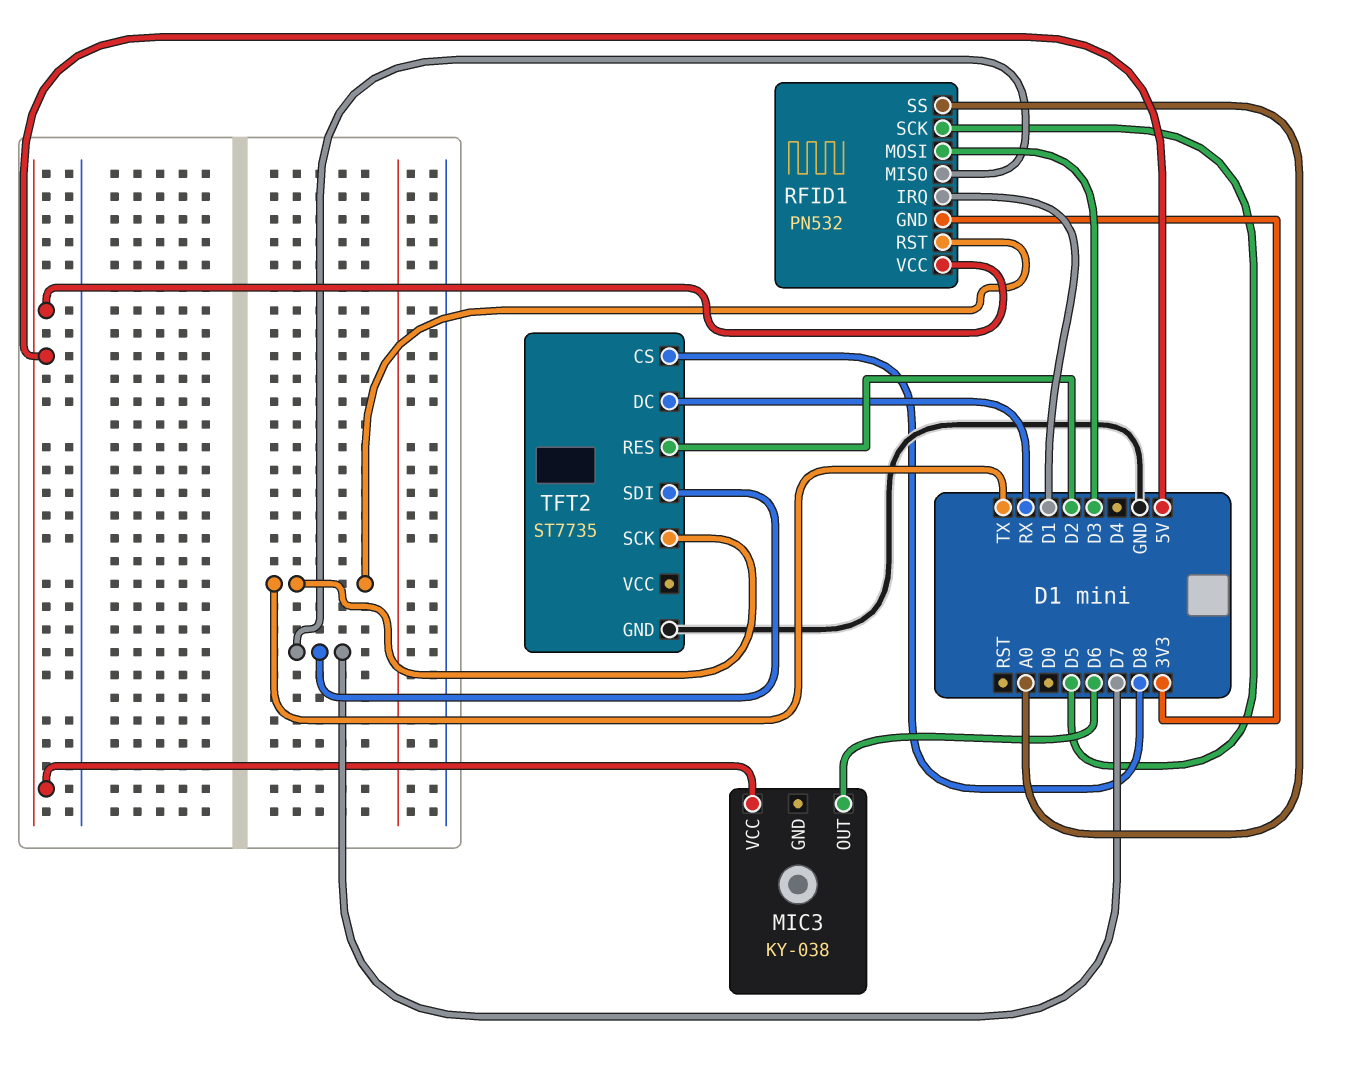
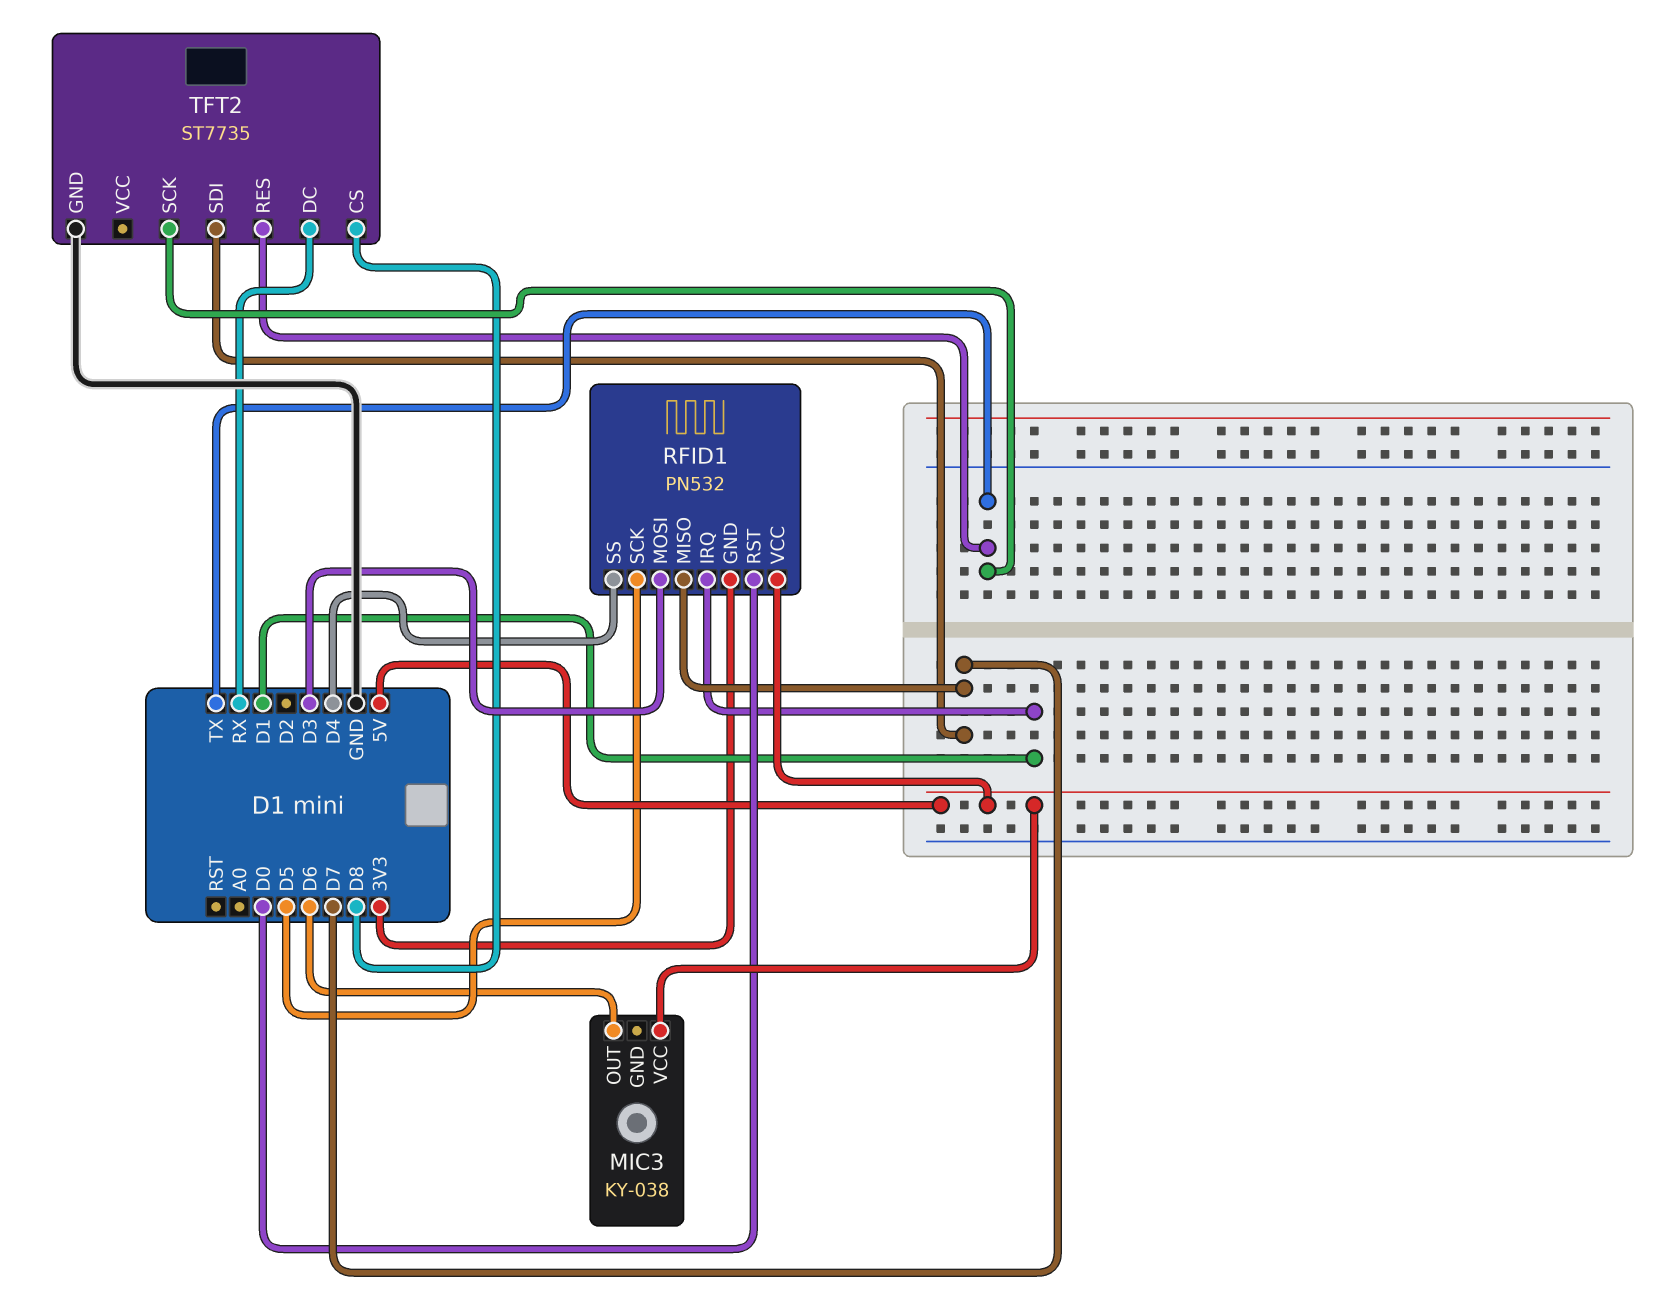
RFID1 pin RST: TX -> D0
RFID1 pin SS: A0 -> D4
TFT2 pin RES: D2 -> TX

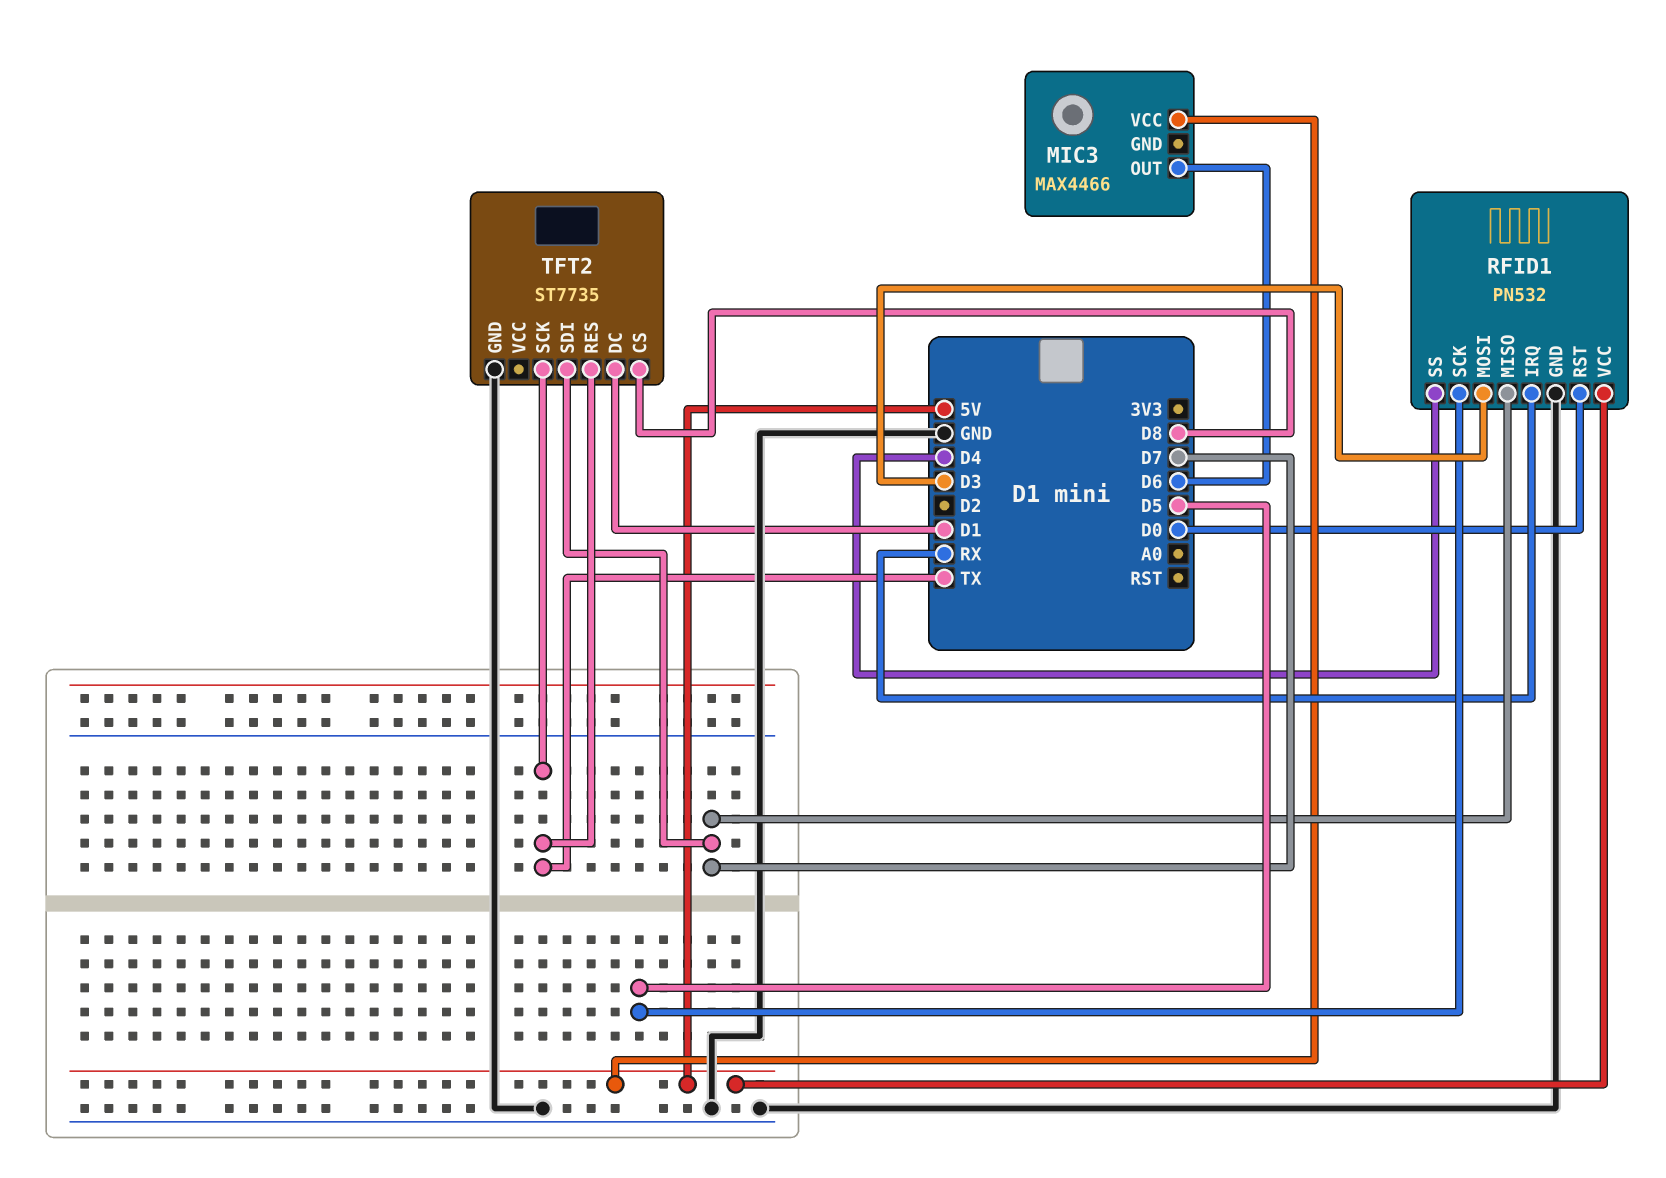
MIC3: KY-038 -> MAX4466
RFID1 pin GND: 3V3 -> GND
RFID1 pin IRQ: D1 -> RX
TFT2 pin DC: RX -> D1

